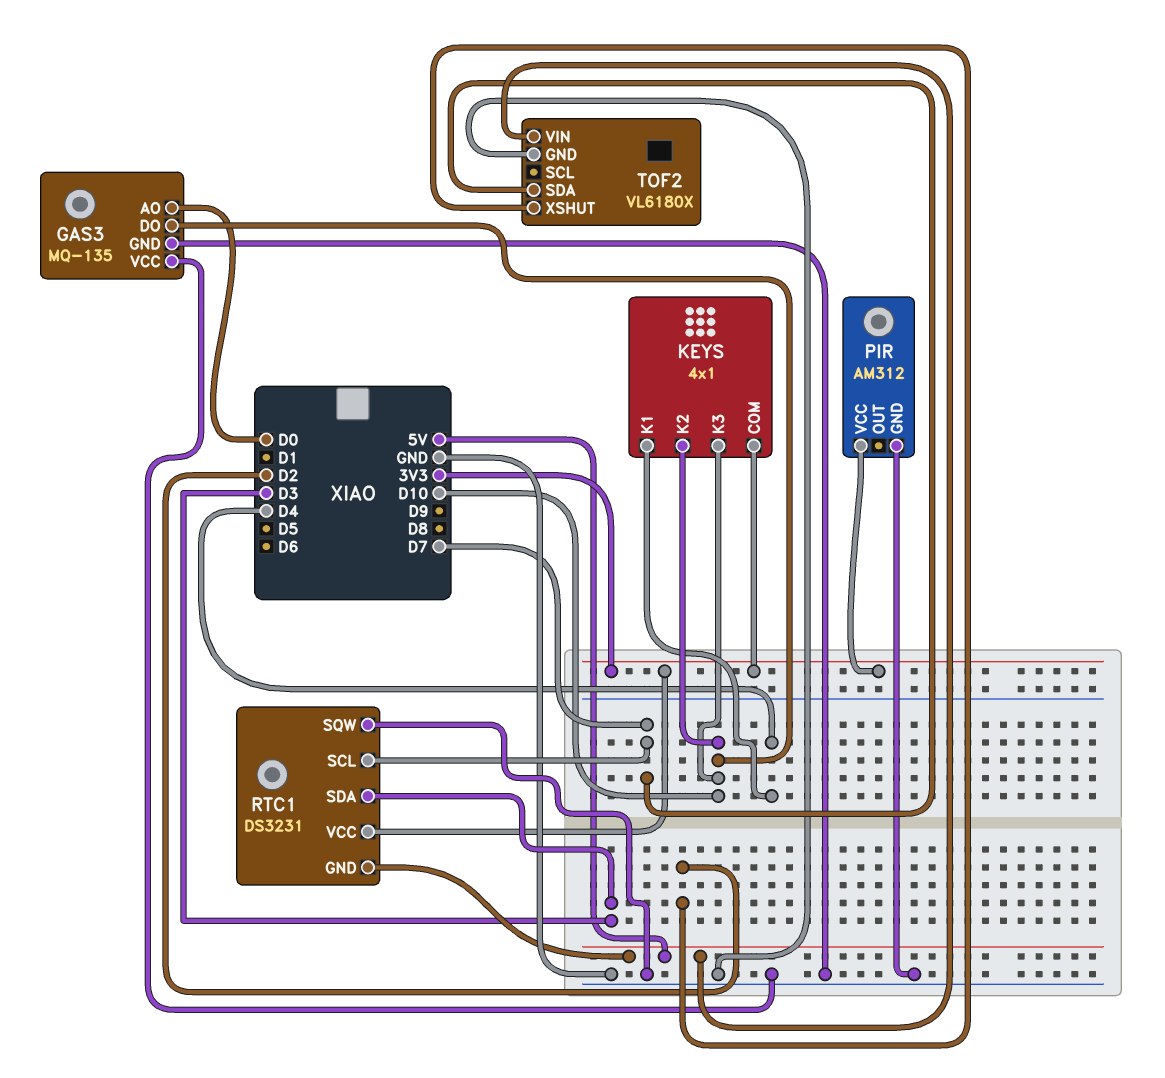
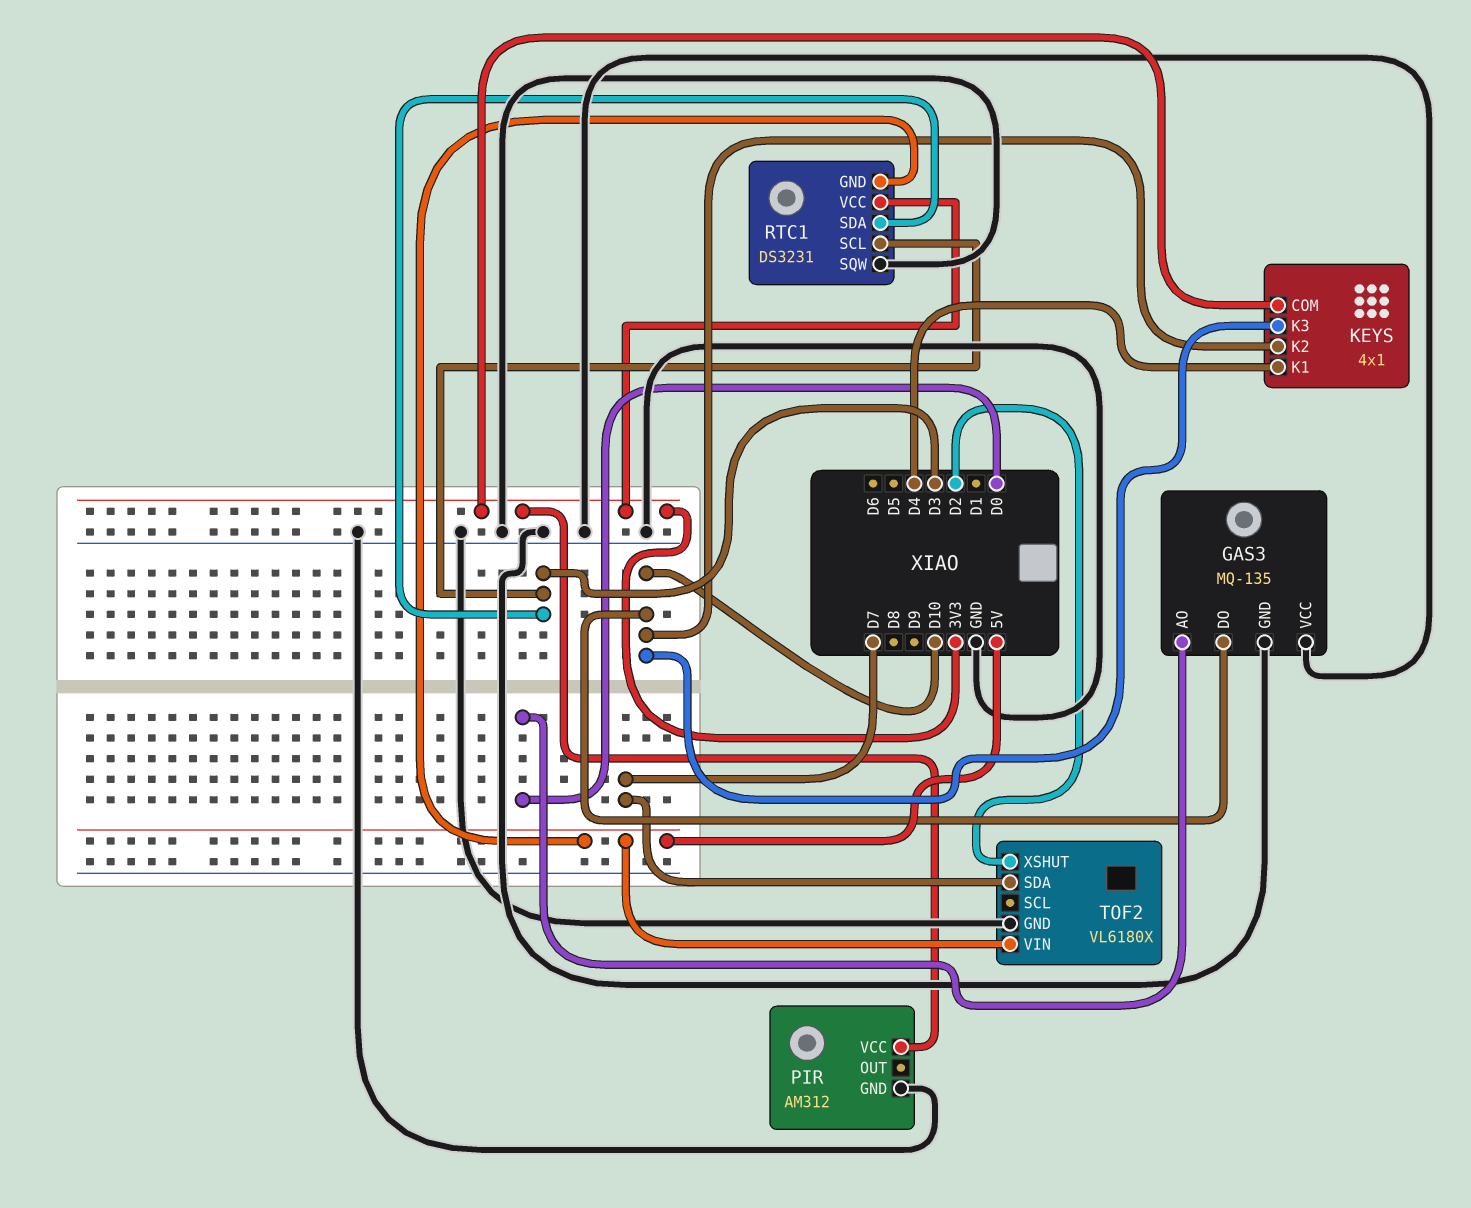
RTC1 pin SCL: D7 -> D3

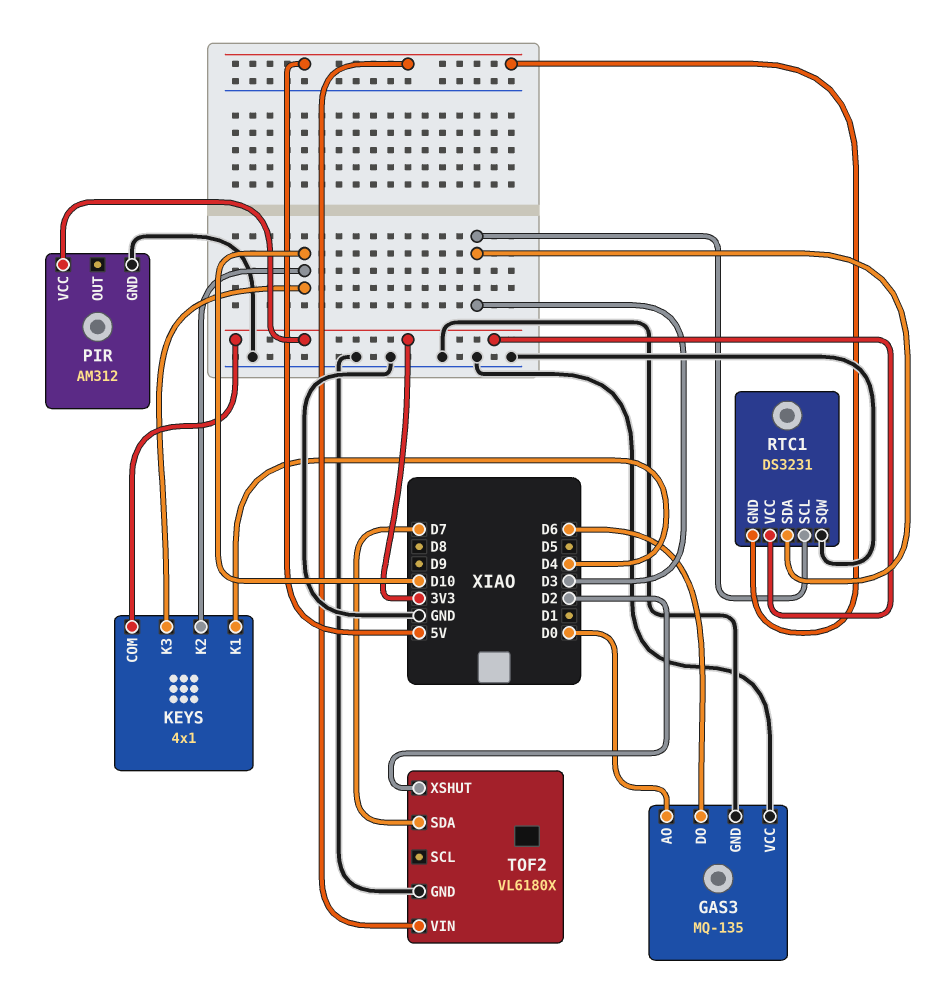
GAS3 pin DO: D10 -> D6

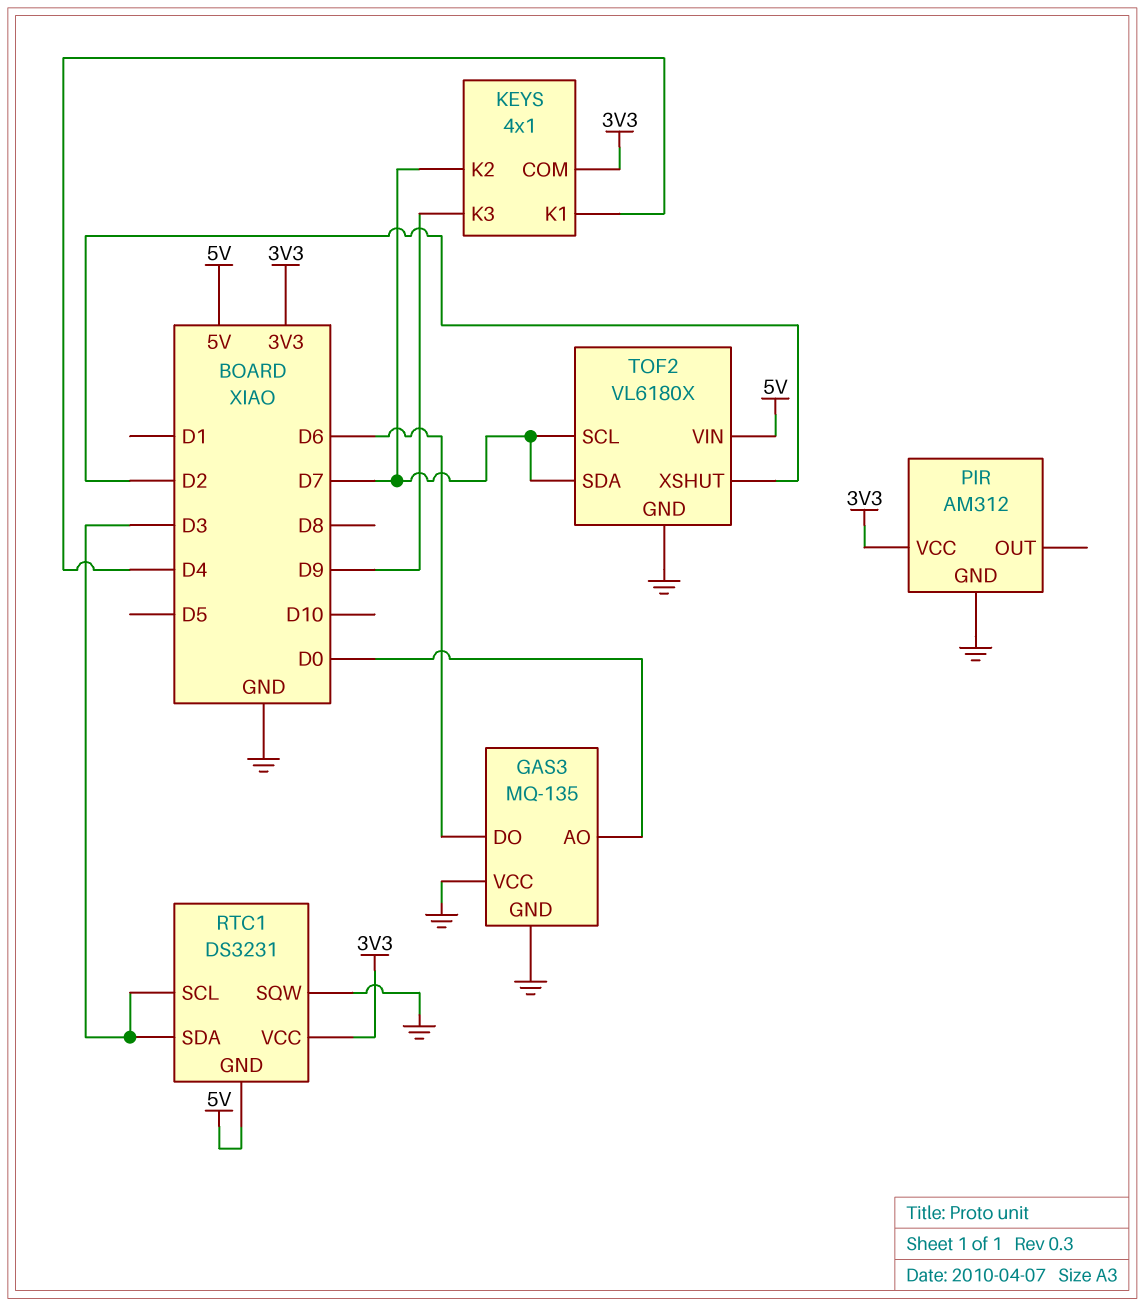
KEYS pin K2: D10 -> D7
KEYS pin K3: D10 -> D9
TOF2 pin SCL: none -> D7

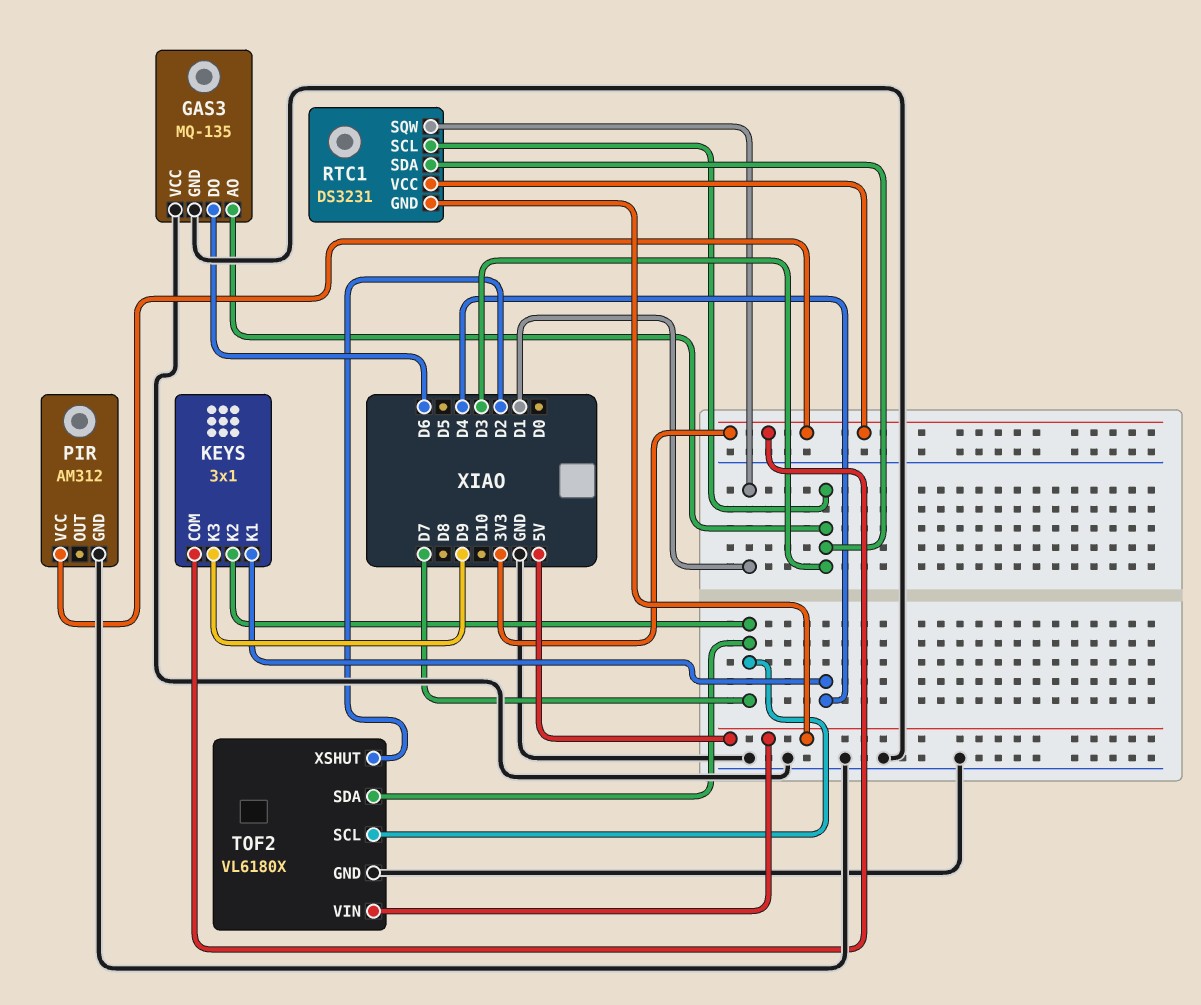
GAS3 pin AO: D0 -> D3
KEYS: 4x1 -> 3x1
RTC1 pin SQW: GND -> D1

